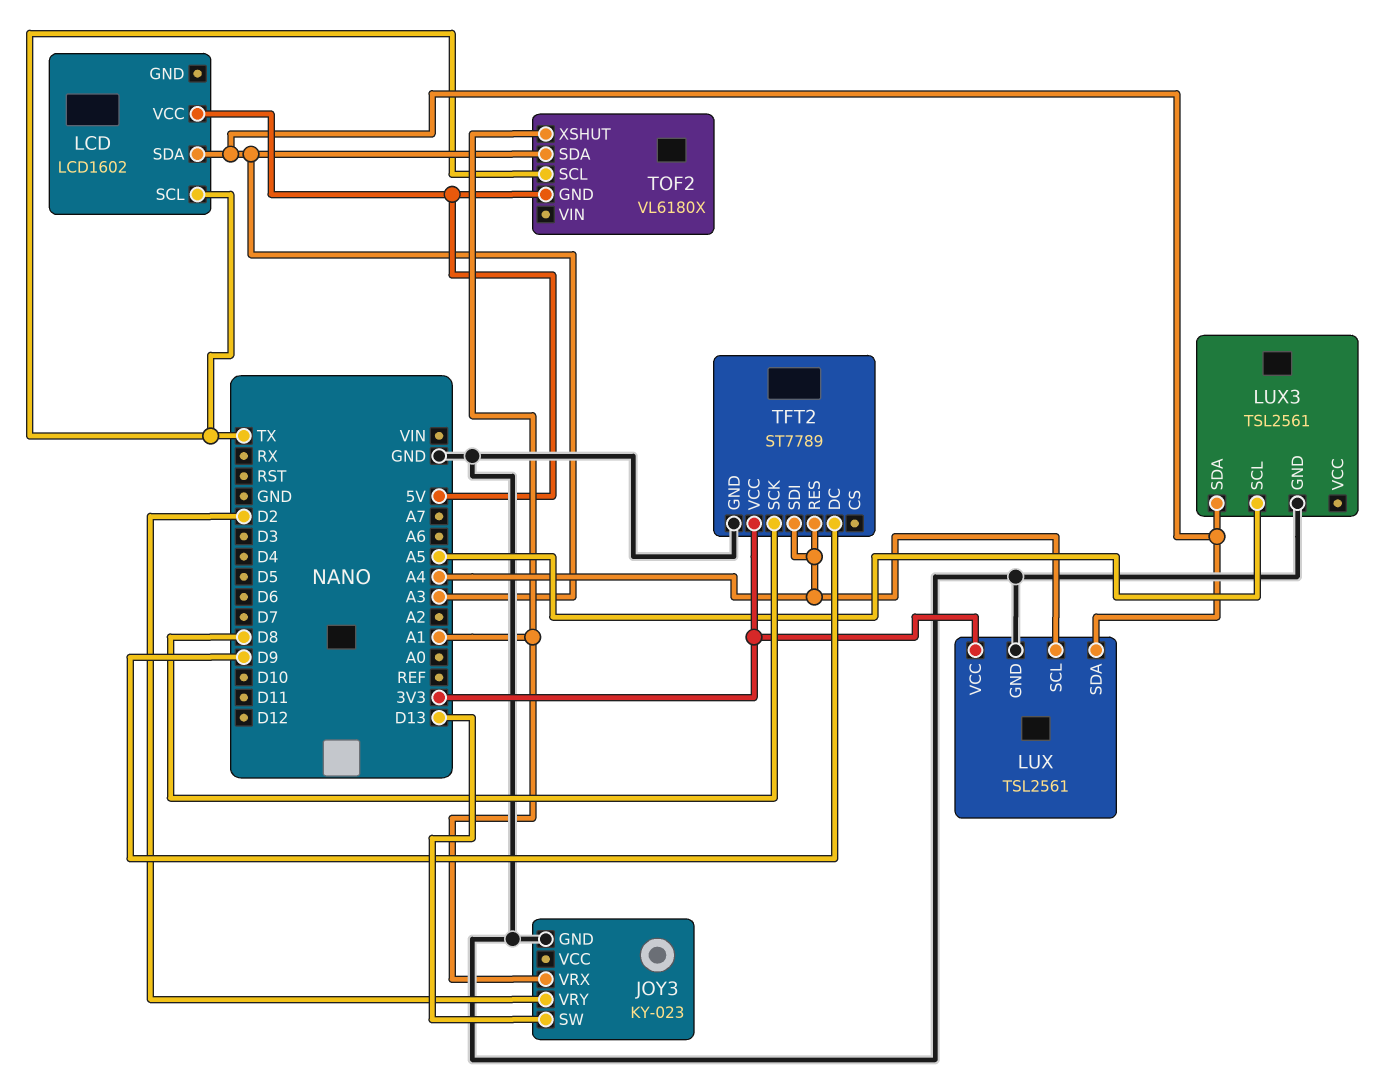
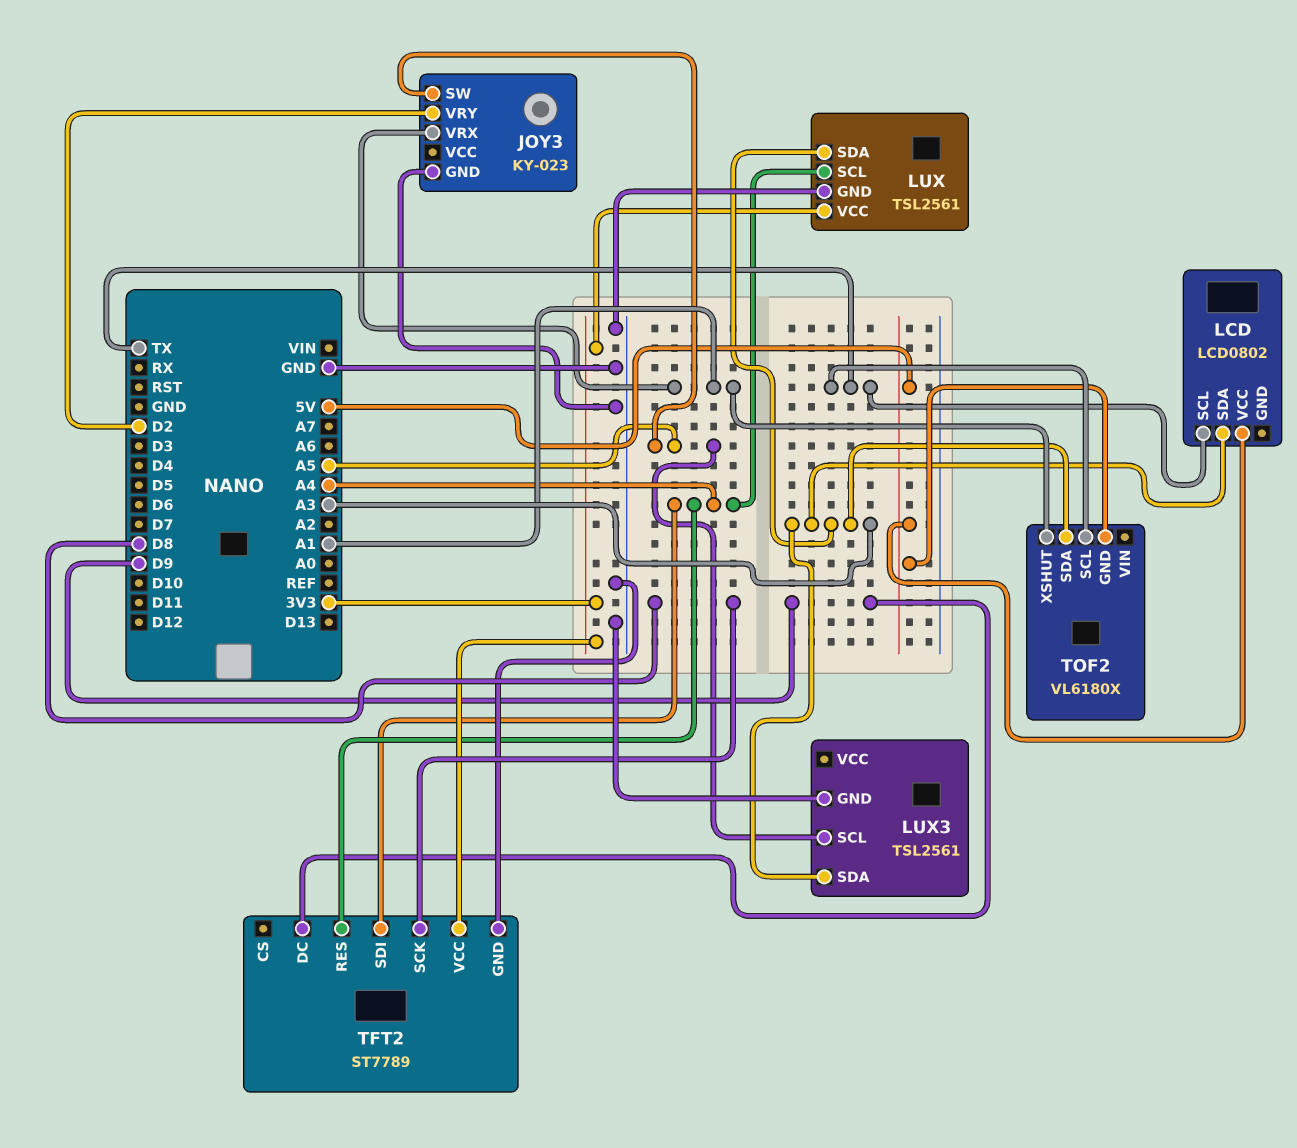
JOY3 pin SW: D13 -> A5
LCD: LCD1602 -> LCD0802

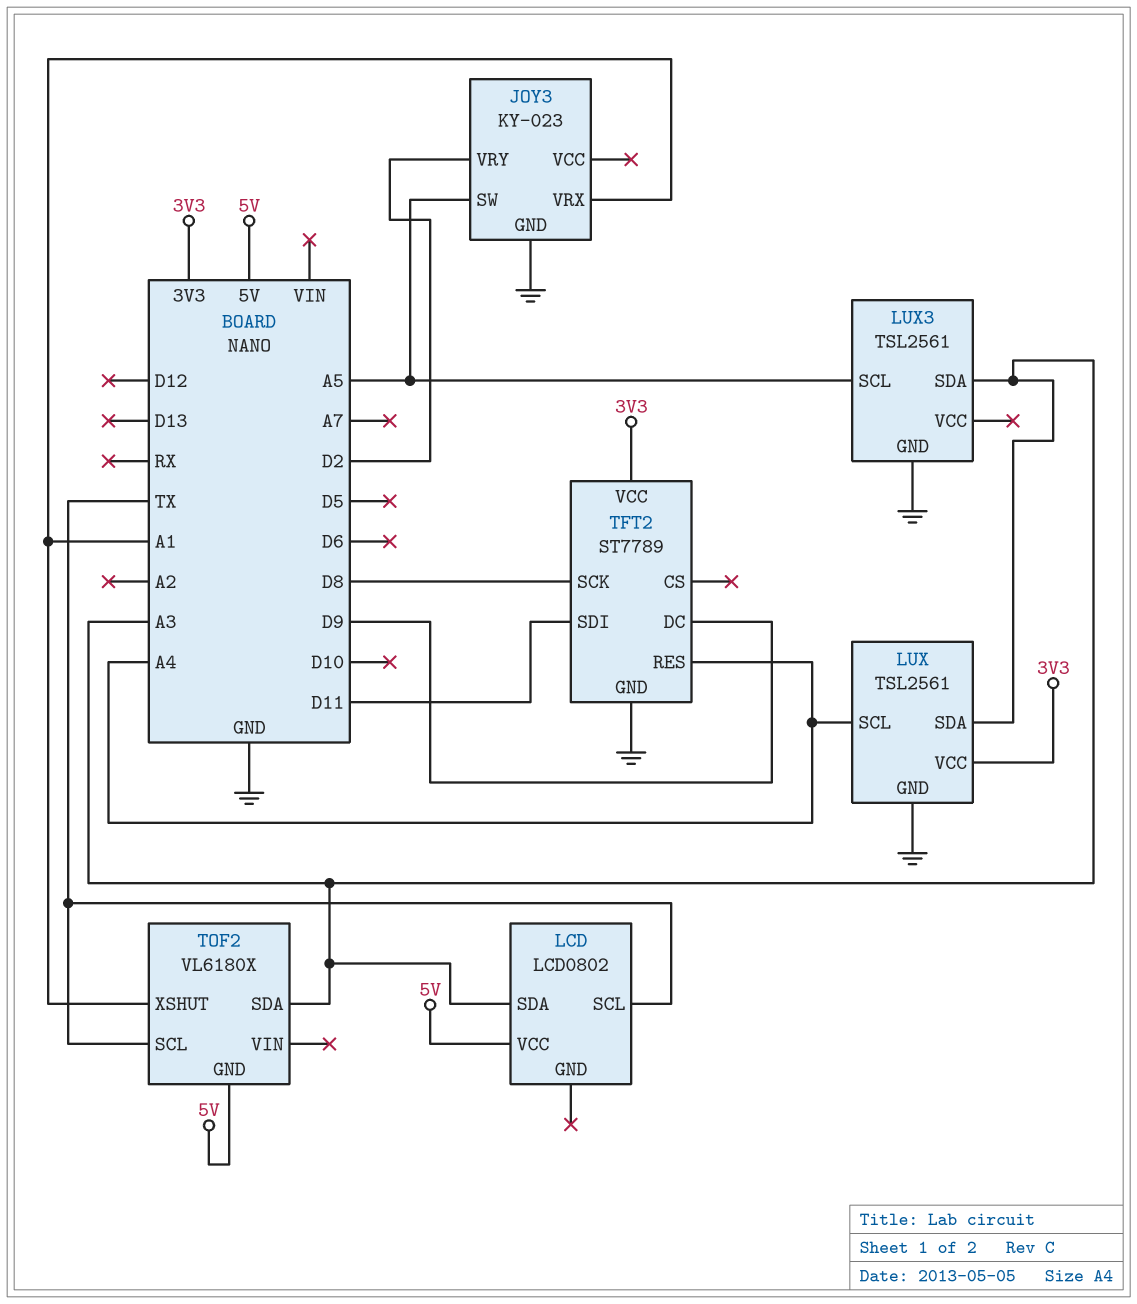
TFT2 pin SDI: A4 -> D11

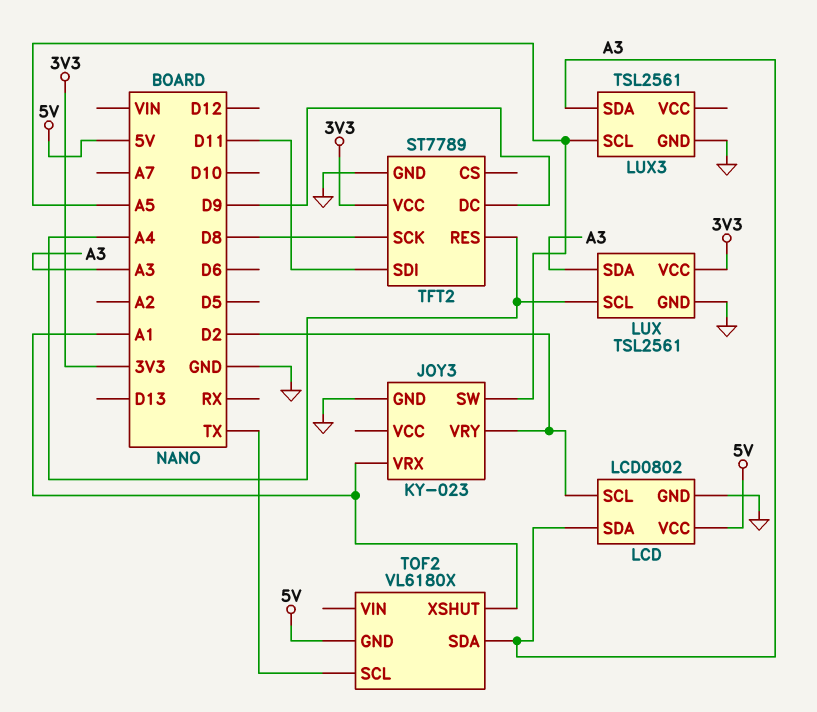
LCD pin GND: none -> GND
LCD pin SCL: TX -> D2

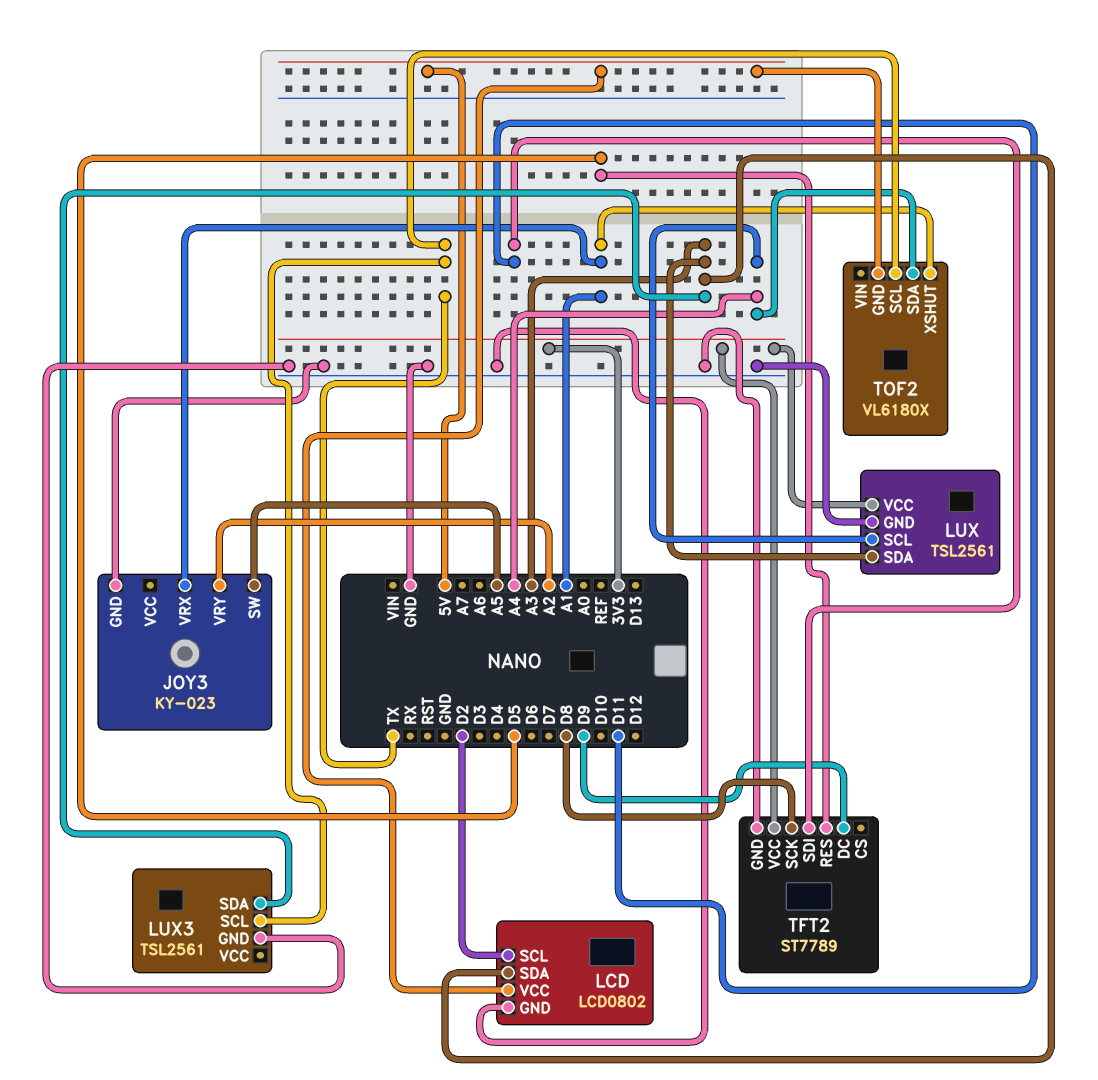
JOY3 pin VRY: D2 -> A2
LUX3 pin SCL: A5 -> TX
TFT2 pin RES: A4 -> D5
TOF2 pin SDA: A3 -> A4

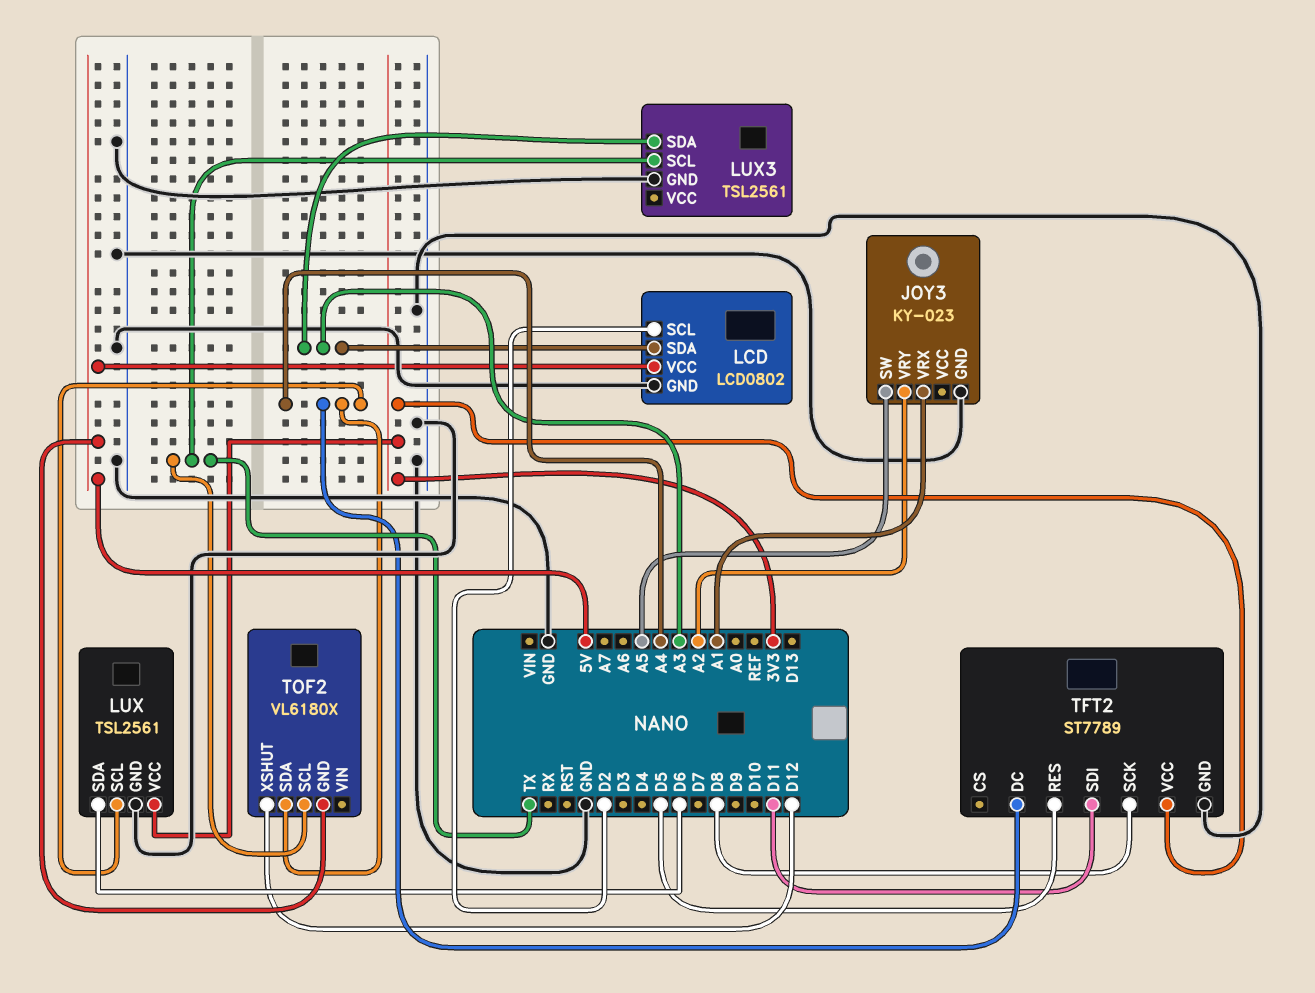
LUX pin SDA: A3 -> D6
TFT2 pin DC: D9 -> A4
TOF2 pin XSHUT: A1 -> D12

